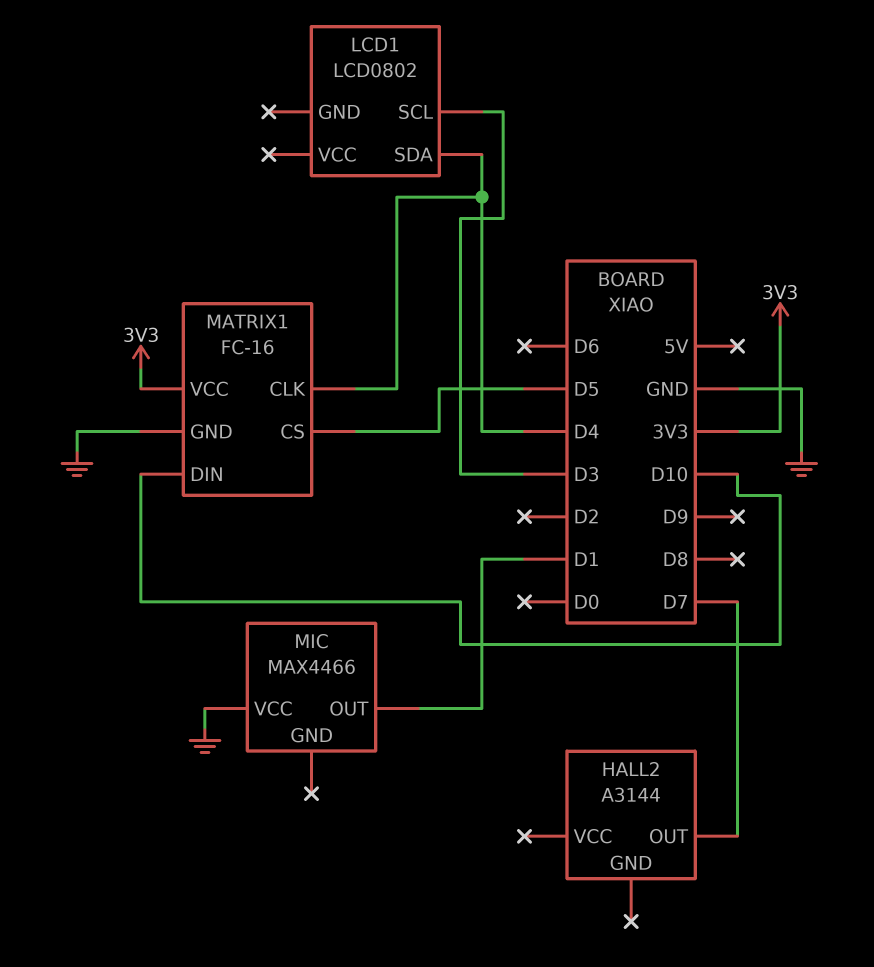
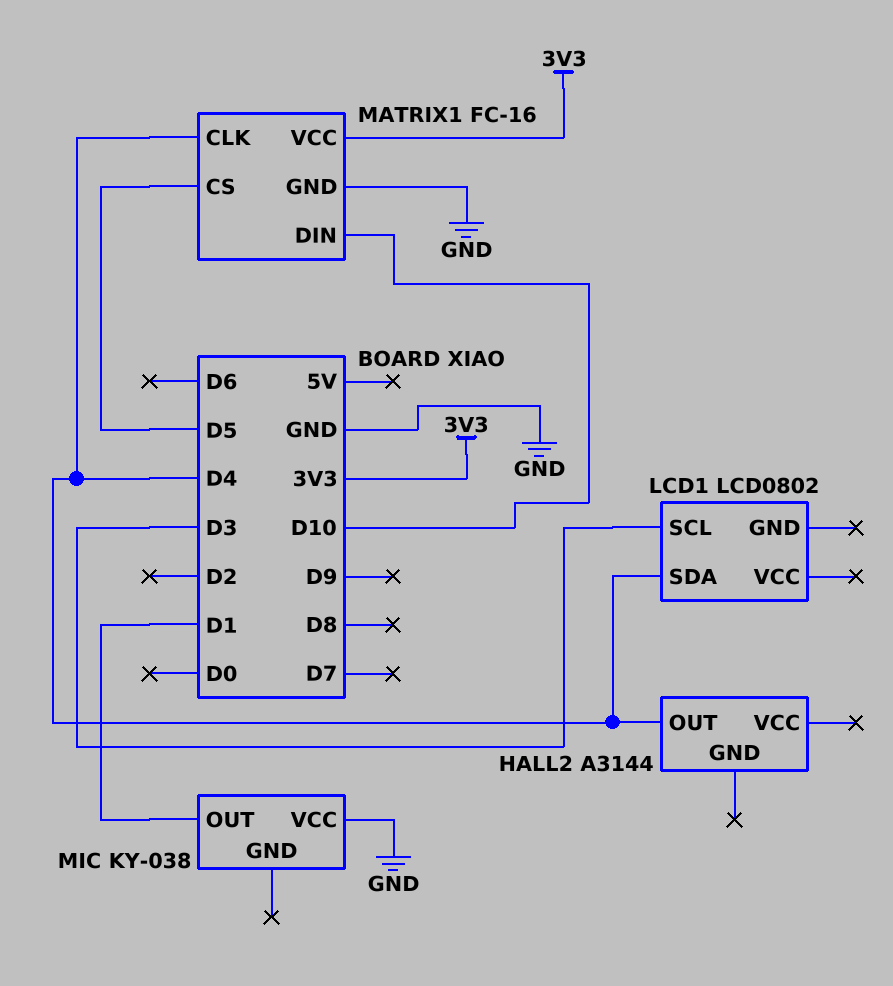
HALL2 pin OUT: D7 -> D4
MIC: MAX4466 -> KY-038

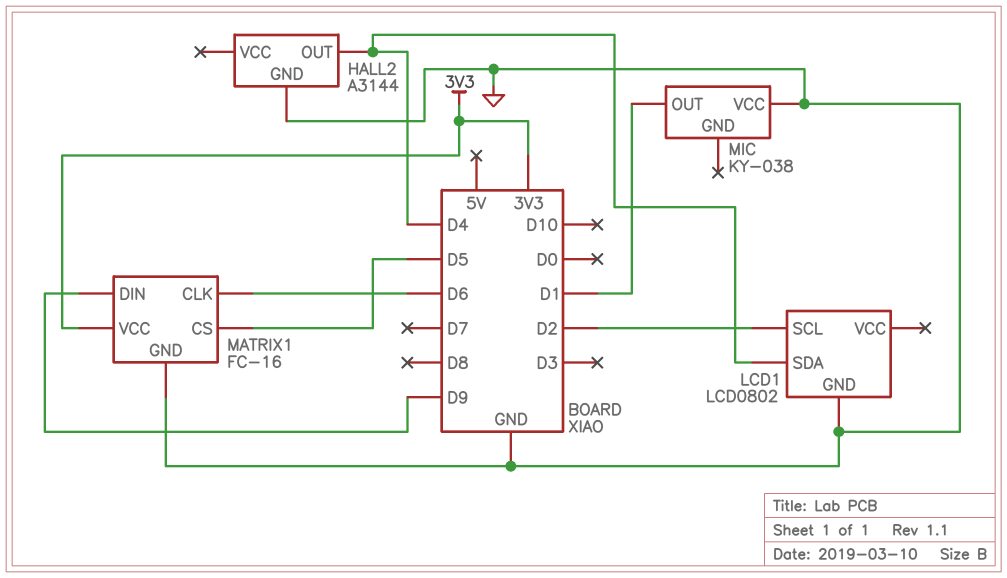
HALL2 pin GND: none -> GND
LCD1 pin GND: none -> GND
LCD1 pin SCL: D3 -> D2
MATRIX1 pin CLK: D4 -> D6
MATRIX1 pin DIN: D10 -> D9

